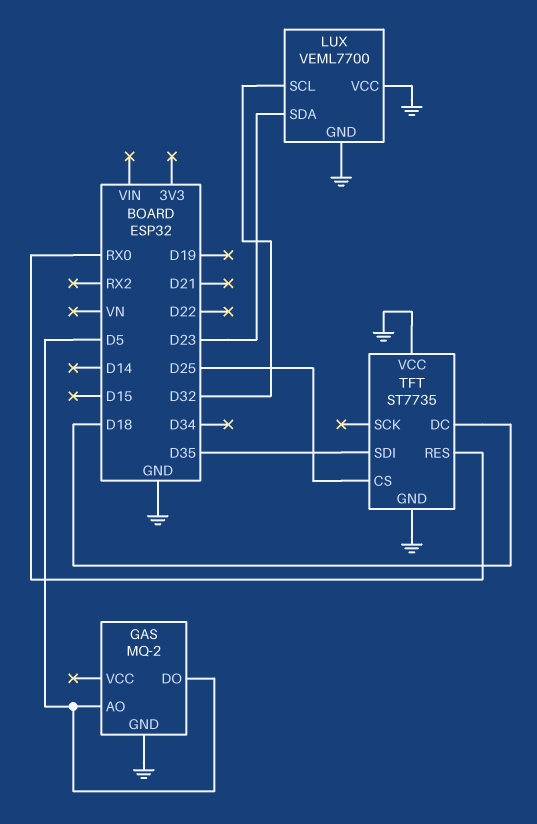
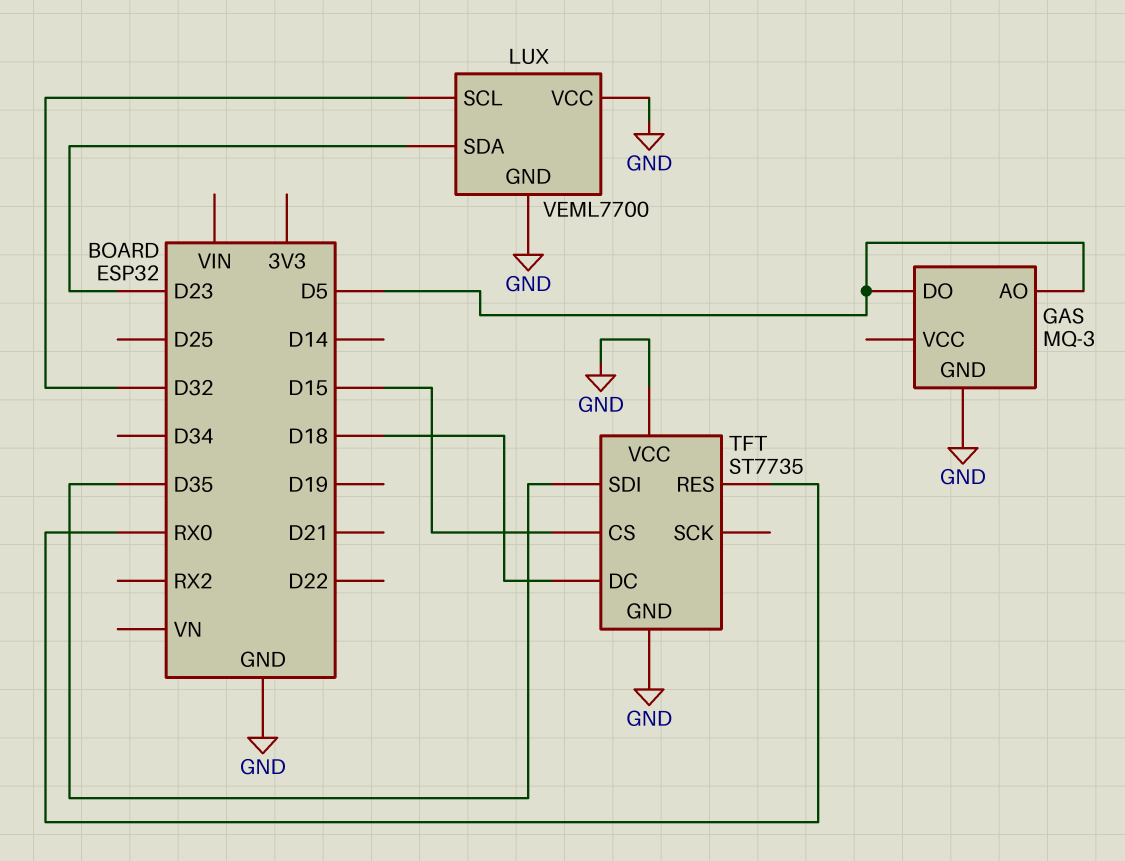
GAS: MQ-2 -> MQ-3
TFT pin CS: D25 -> D15

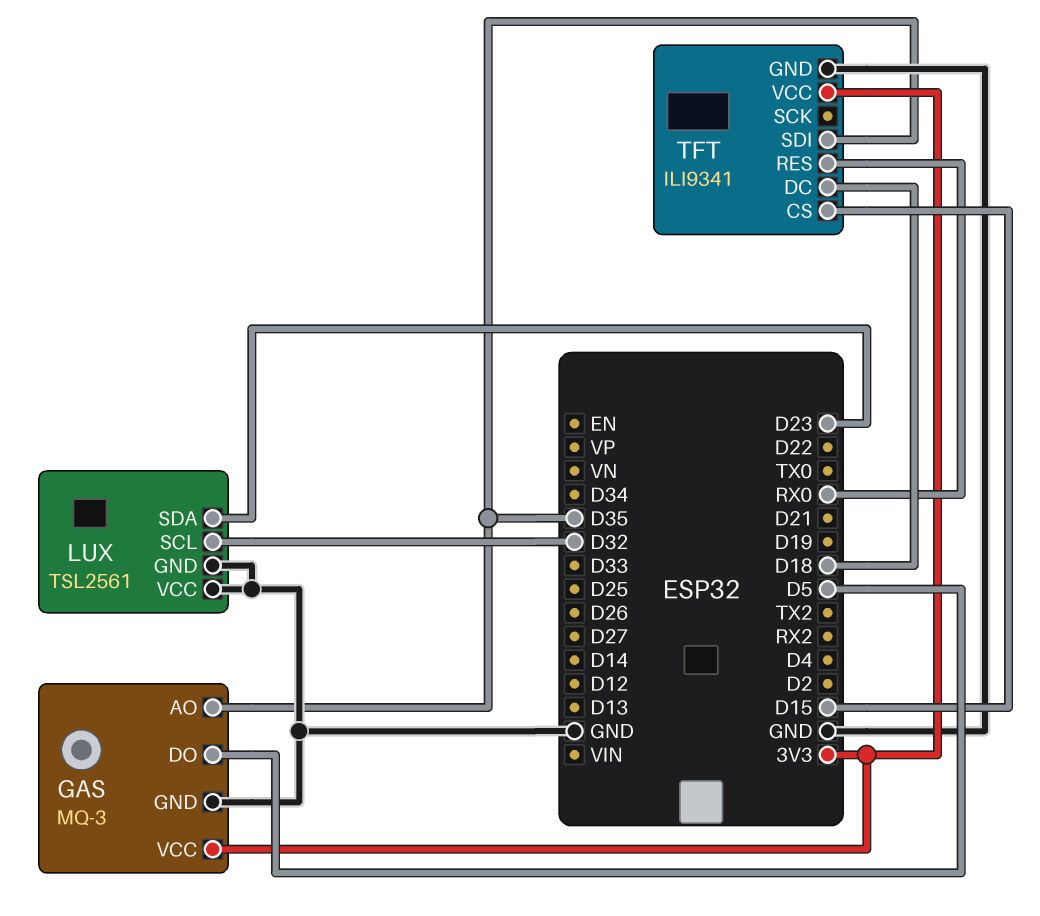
GAS pin AO: D5 -> D35
GAS pin VCC: none -> 3V3
LUX: VEML7700 -> TSL2561
TFT: ST7735 -> ILI9341
TFT pin VCC: GND -> 3V3

